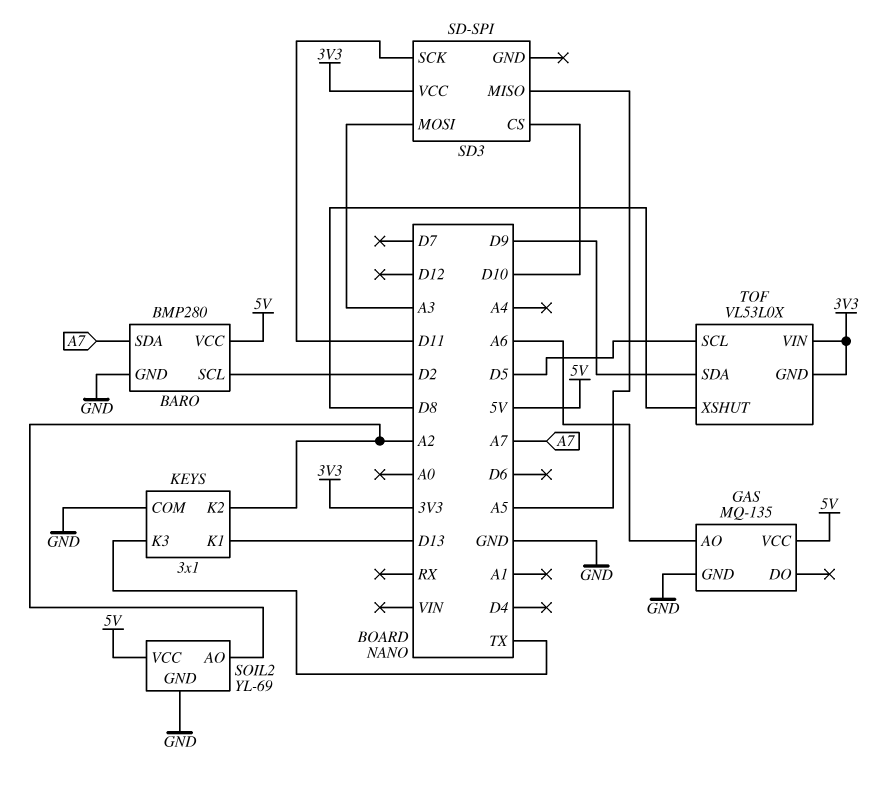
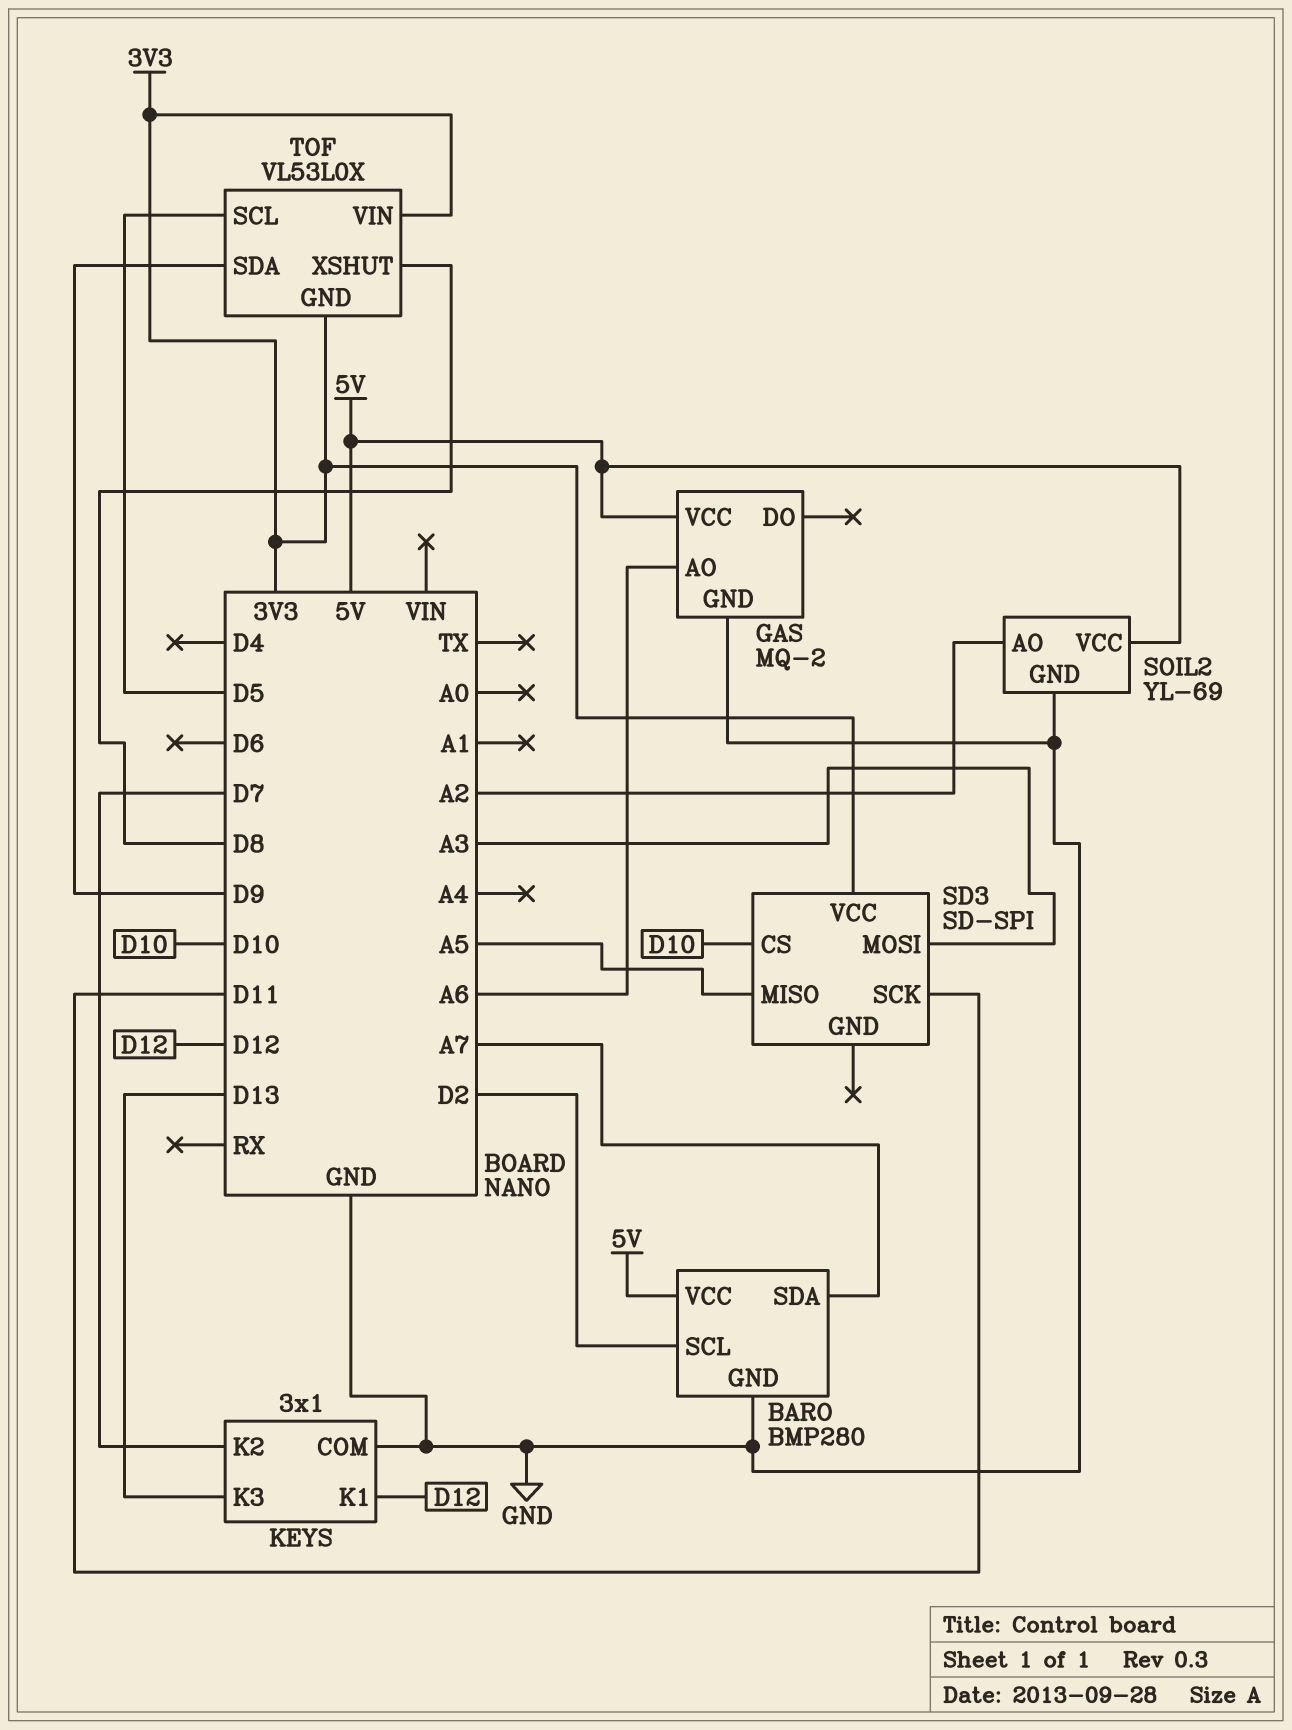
GAS: MQ-135 -> MQ-2
KEYS pin K1: D13 -> D12
KEYS pin K2: A2 -> D7
KEYS pin K3: TX -> D13

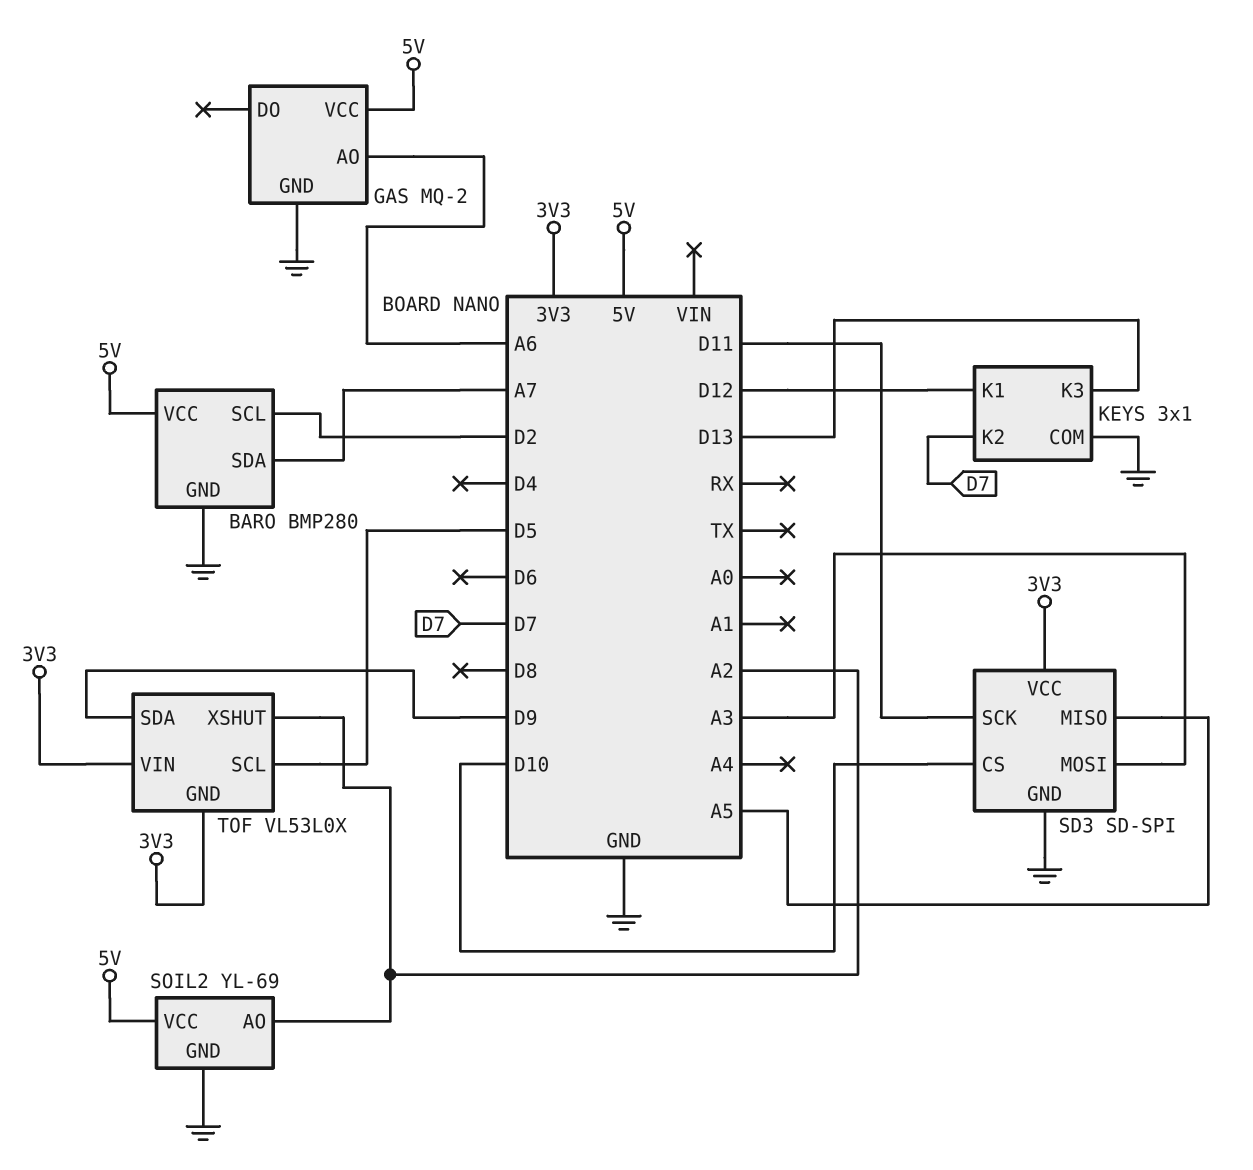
SD3 pin GND: none -> GND
TOF pin XSHUT: D8 -> A2

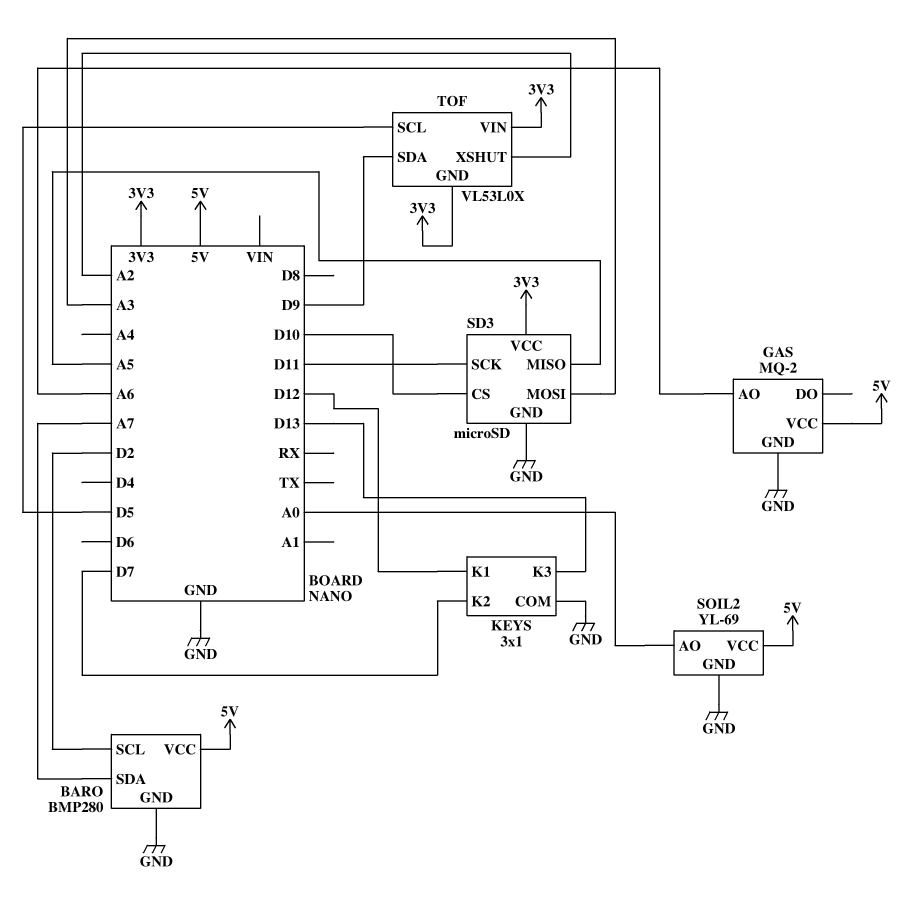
SD3: SD-SPI -> microSD
SOIL2 pin AO: A2 -> A0

